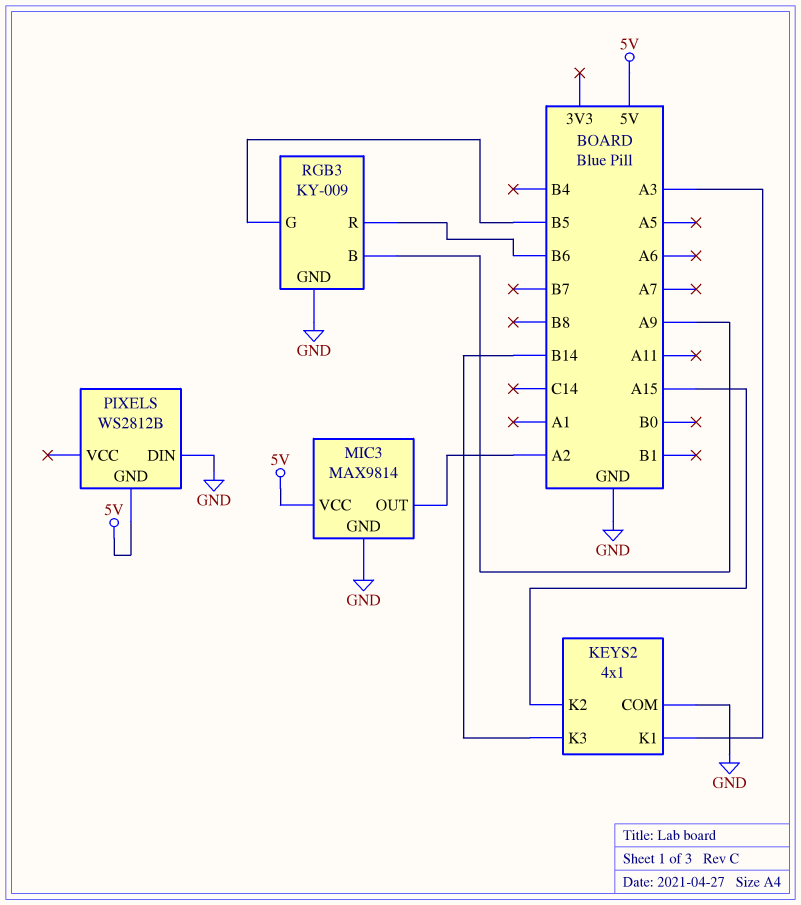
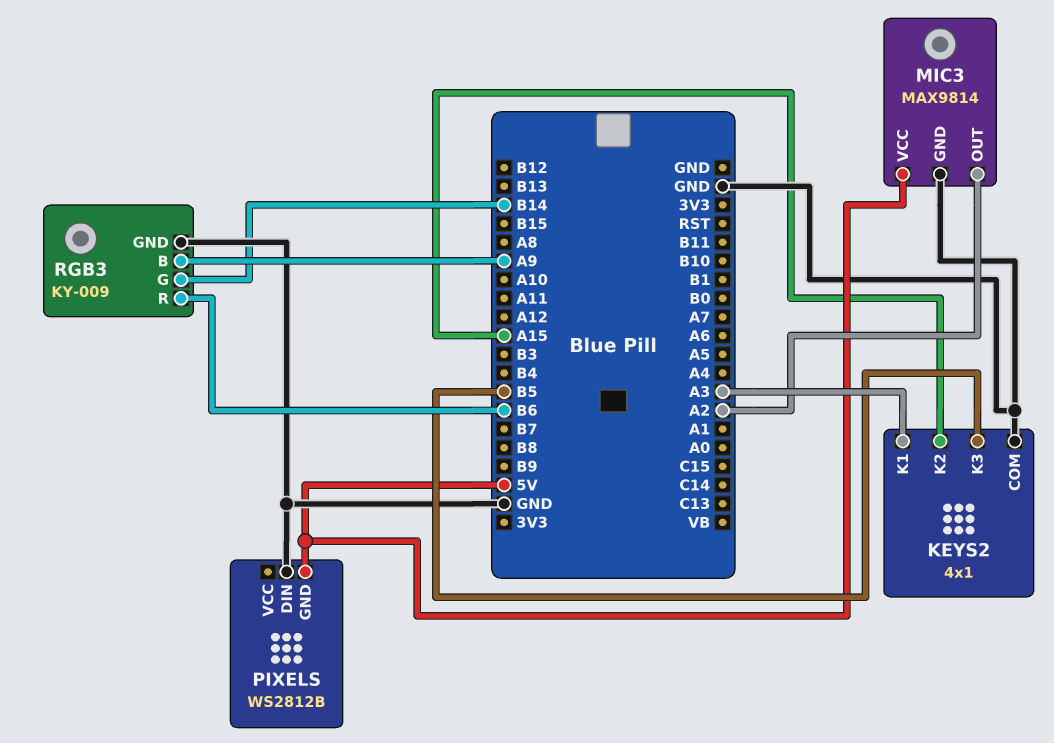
KEYS2 pin K3: B14 -> B5
RGB3 pin G: B5 -> B14

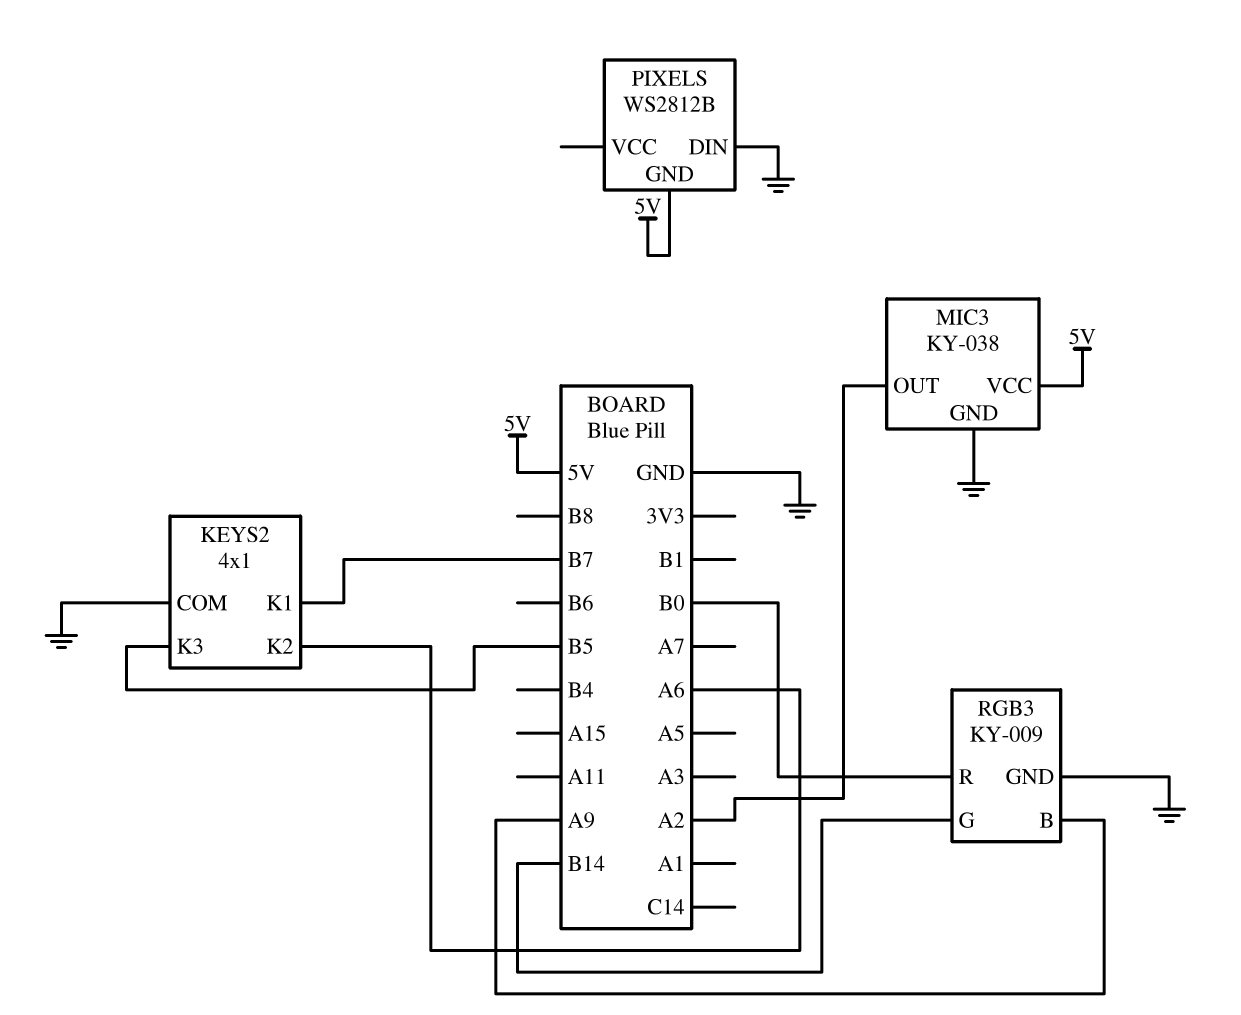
KEYS2 pin K1: A3 -> B7
KEYS2 pin K2: A15 -> A6
MIC3: MAX9814 -> KY-038
RGB3 pin R: B6 -> B0

